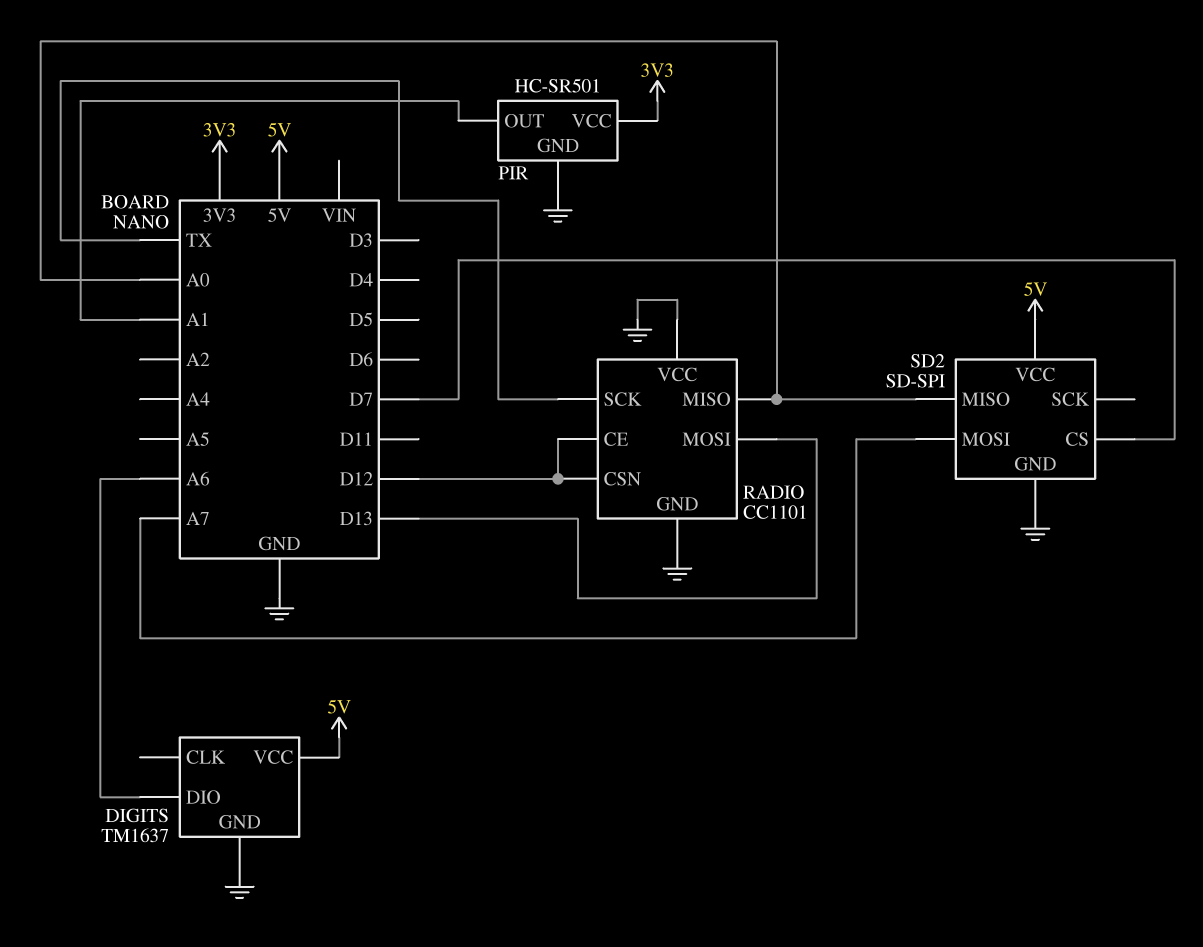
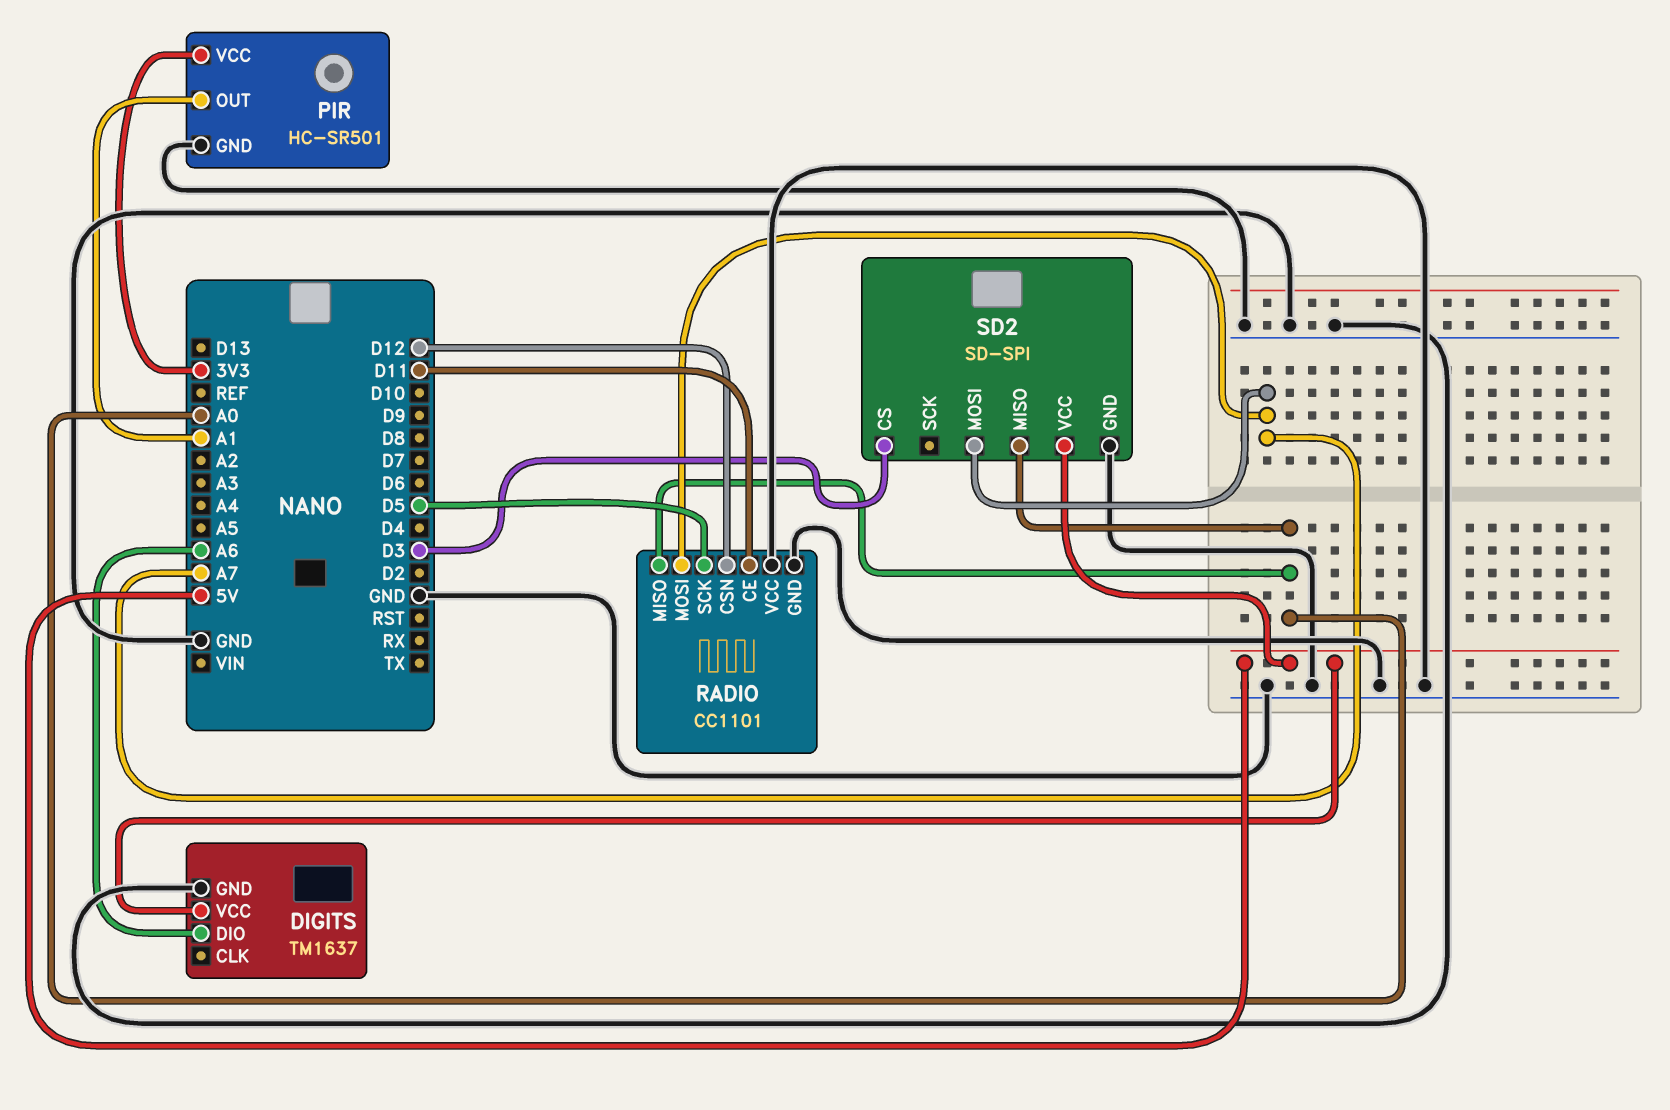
RADIO pin CE: D12 -> D11
RADIO pin MOSI: D13 -> A7
RADIO pin SCK: TX -> D5
SD2 pin CS: D7 -> D3

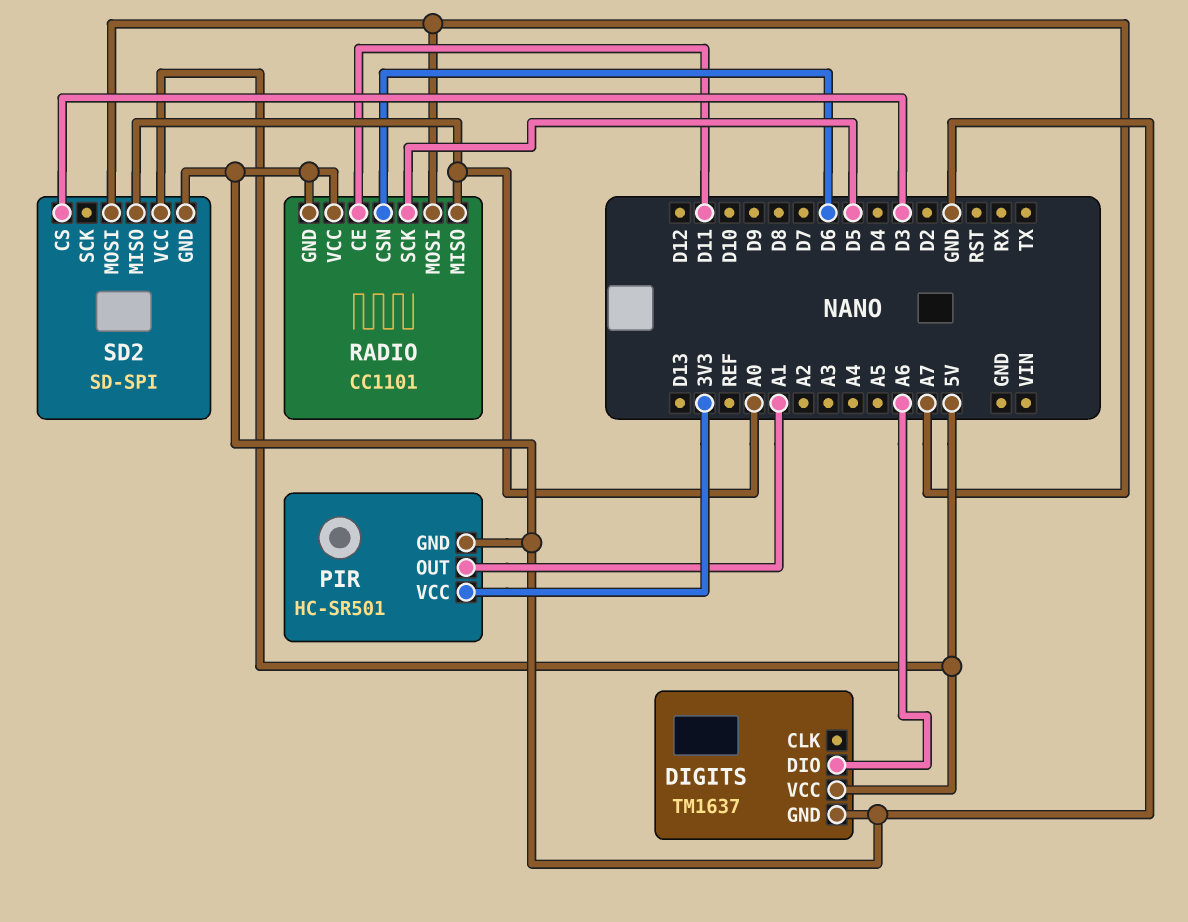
RADIO pin CSN: D12 -> D6

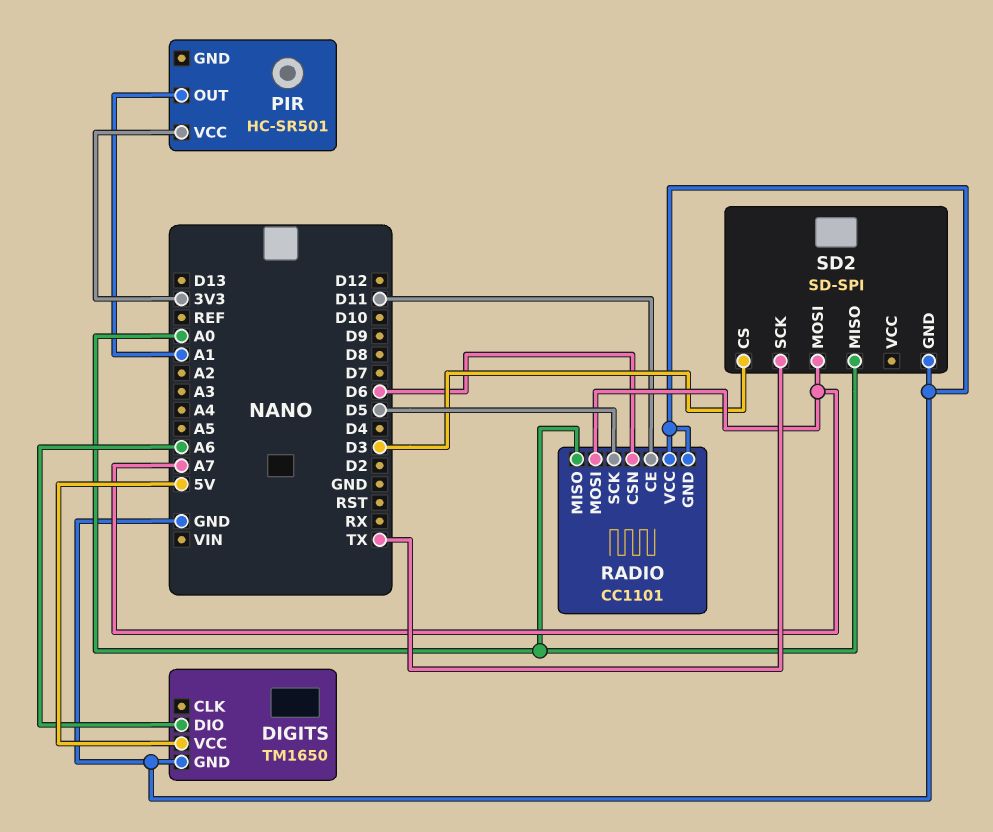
DIGITS: TM1637 -> TM1650
PIR pin GND: GND -> none
SD2 pin SCK: none -> TX
SD2 pin VCC: 5V -> none

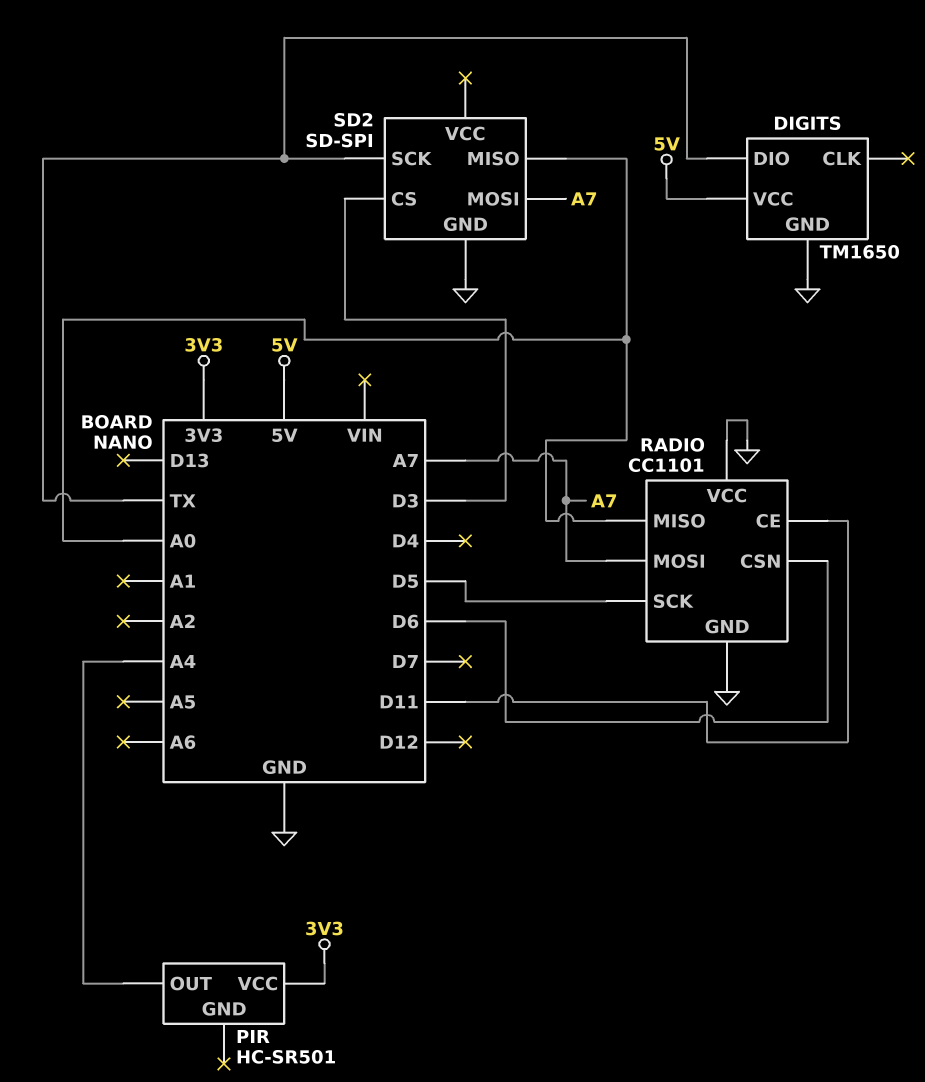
DIGITS pin DIO: A6 -> TX
PIR pin OUT: A1 -> A4

